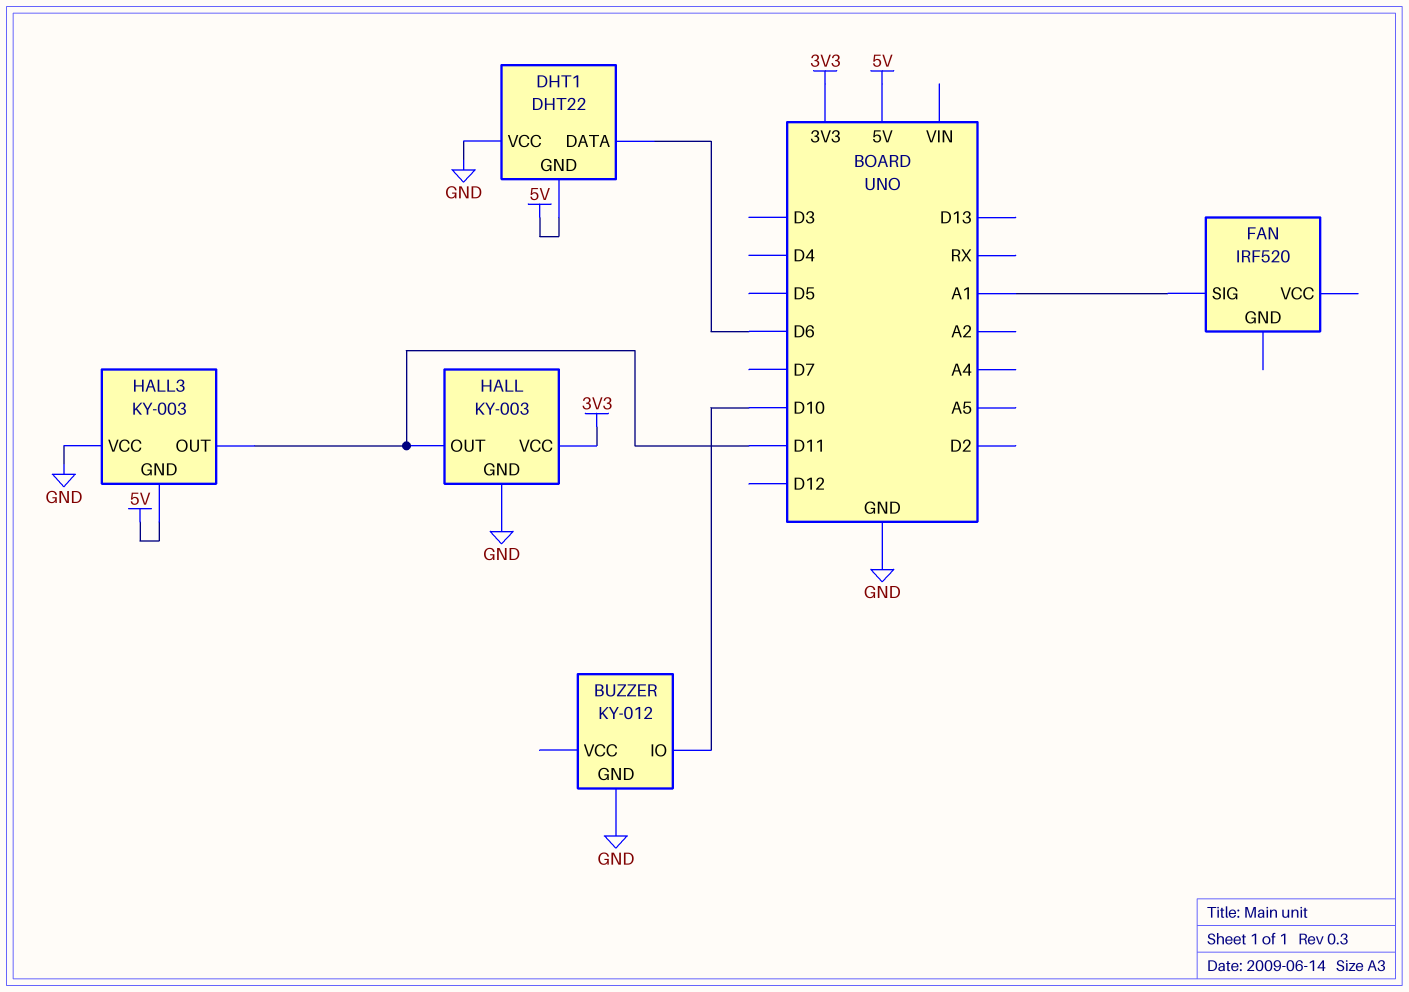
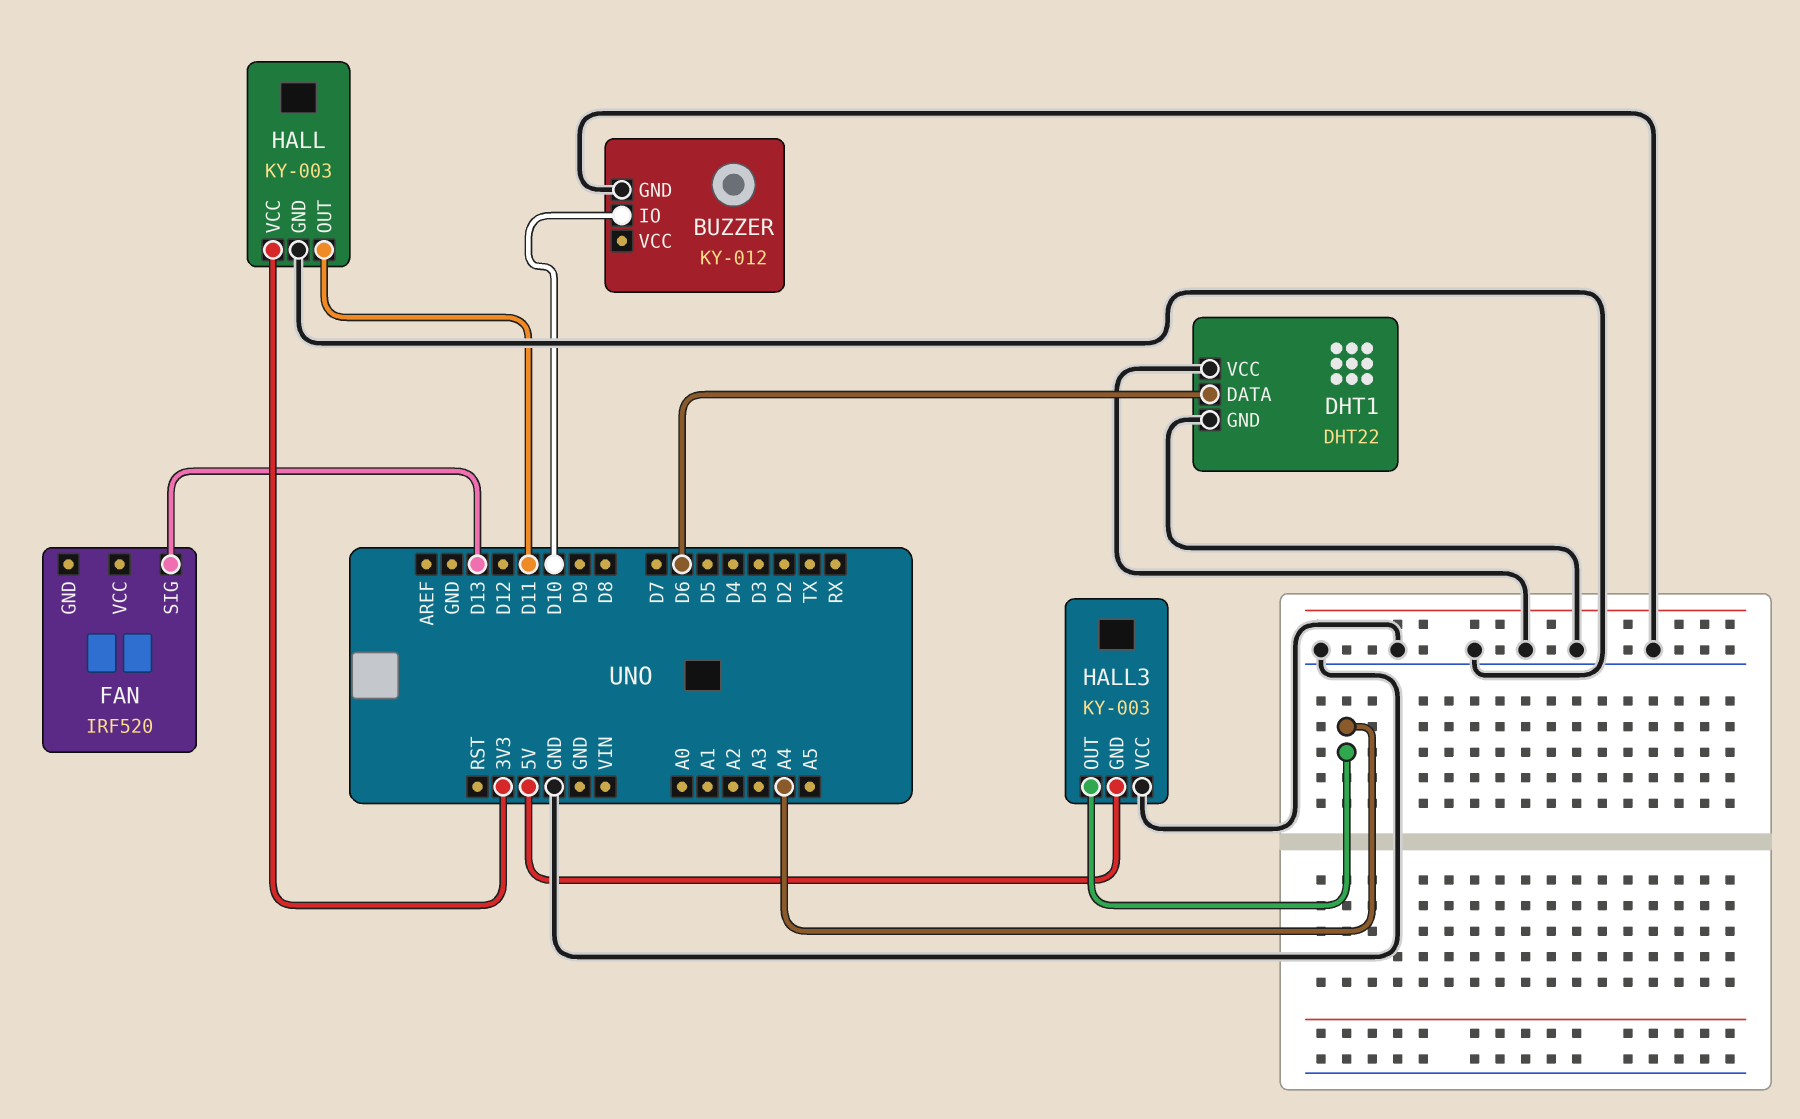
DHT1 pin GND: 5V -> GND
FAN pin SIG: A1 -> D13
HALL3 pin OUT: D11 -> A4

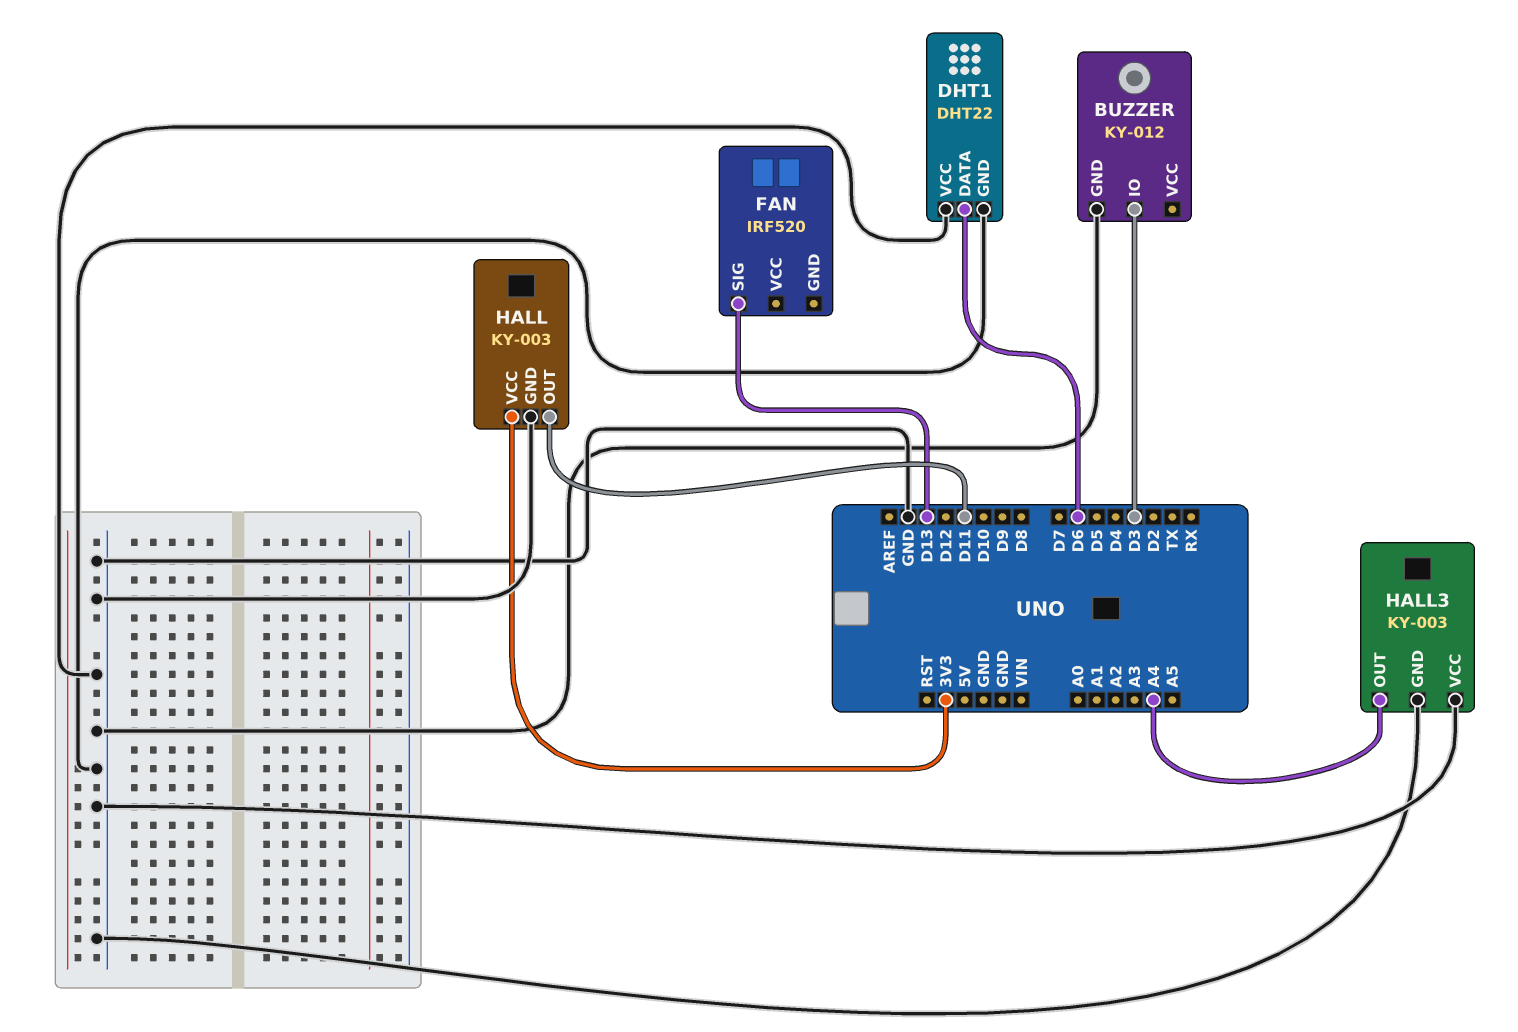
BUZZER pin IO: D10 -> D3
HALL3 pin GND: 5V -> GND

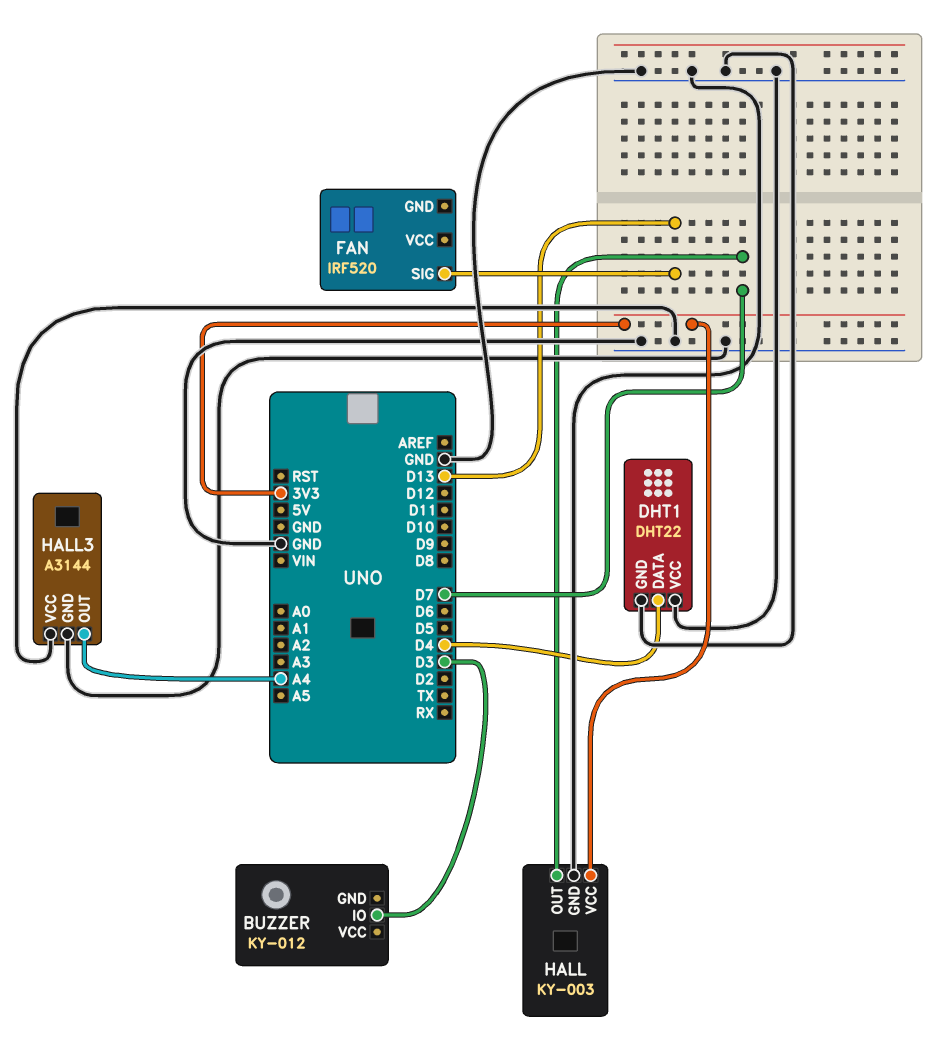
BUZZER pin GND: GND -> none
DHT1 pin DATA: D6 -> D4
HALL pin OUT: D11 -> D7
HALL3: KY-003 -> A3144

